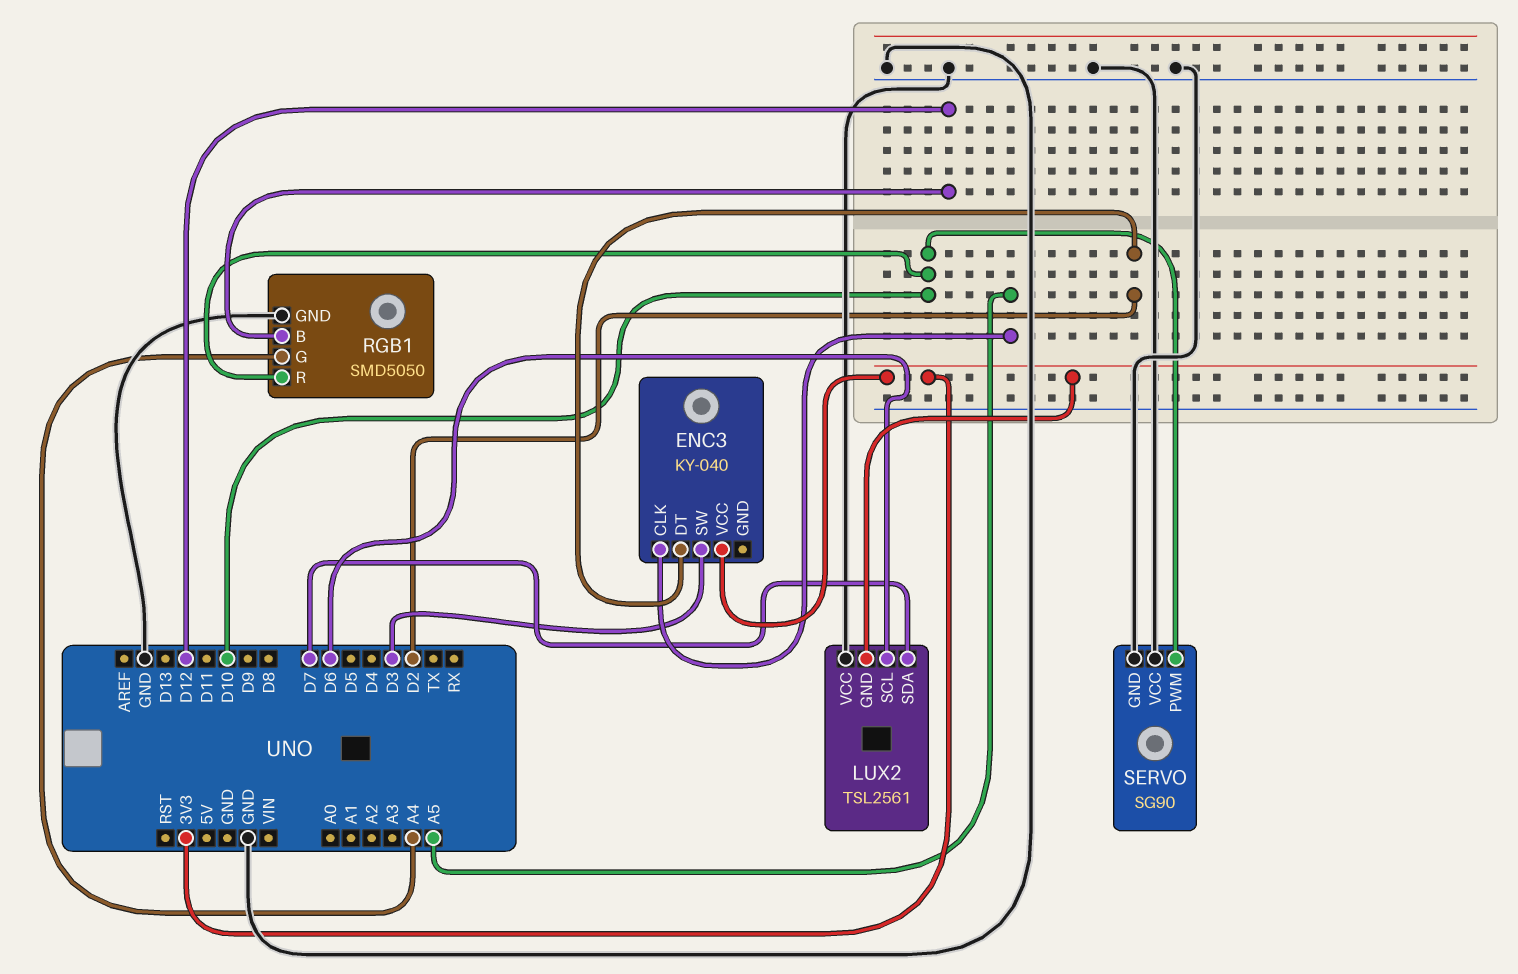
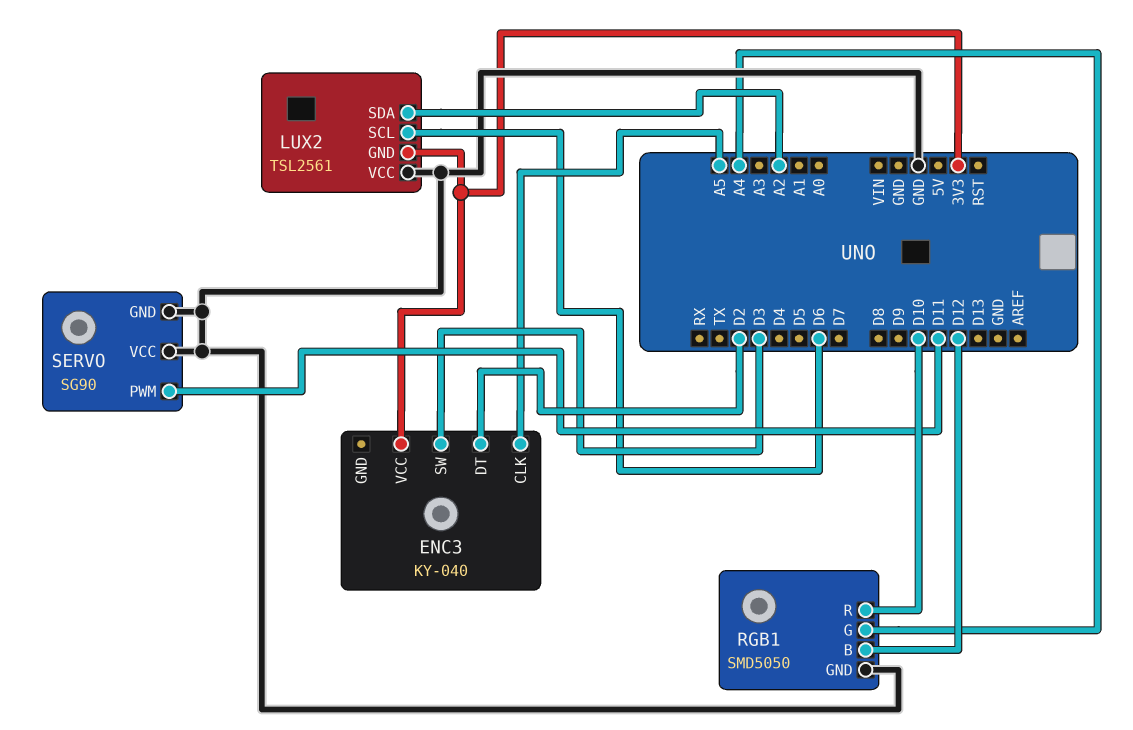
LUX2 pin SDA: D7 -> A2
SERVO pin PWM: D10 -> D11

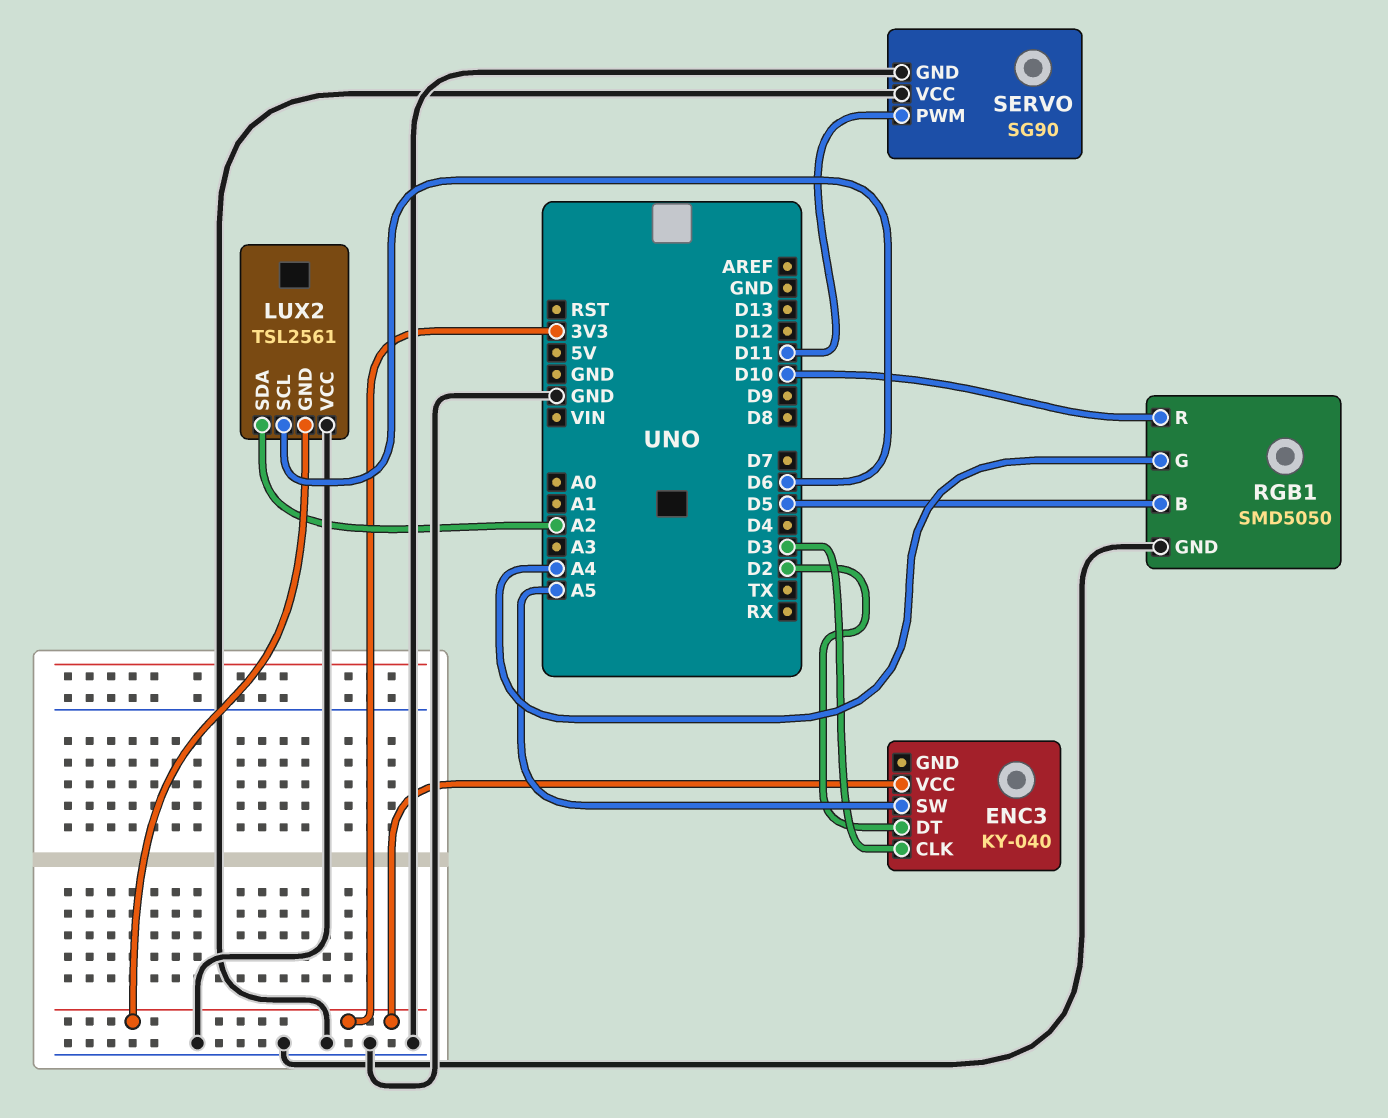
ENC3 pin CLK: A5 -> D3
ENC3 pin SW: D3 -> A5
RGB1 pin B: D12 -> D5

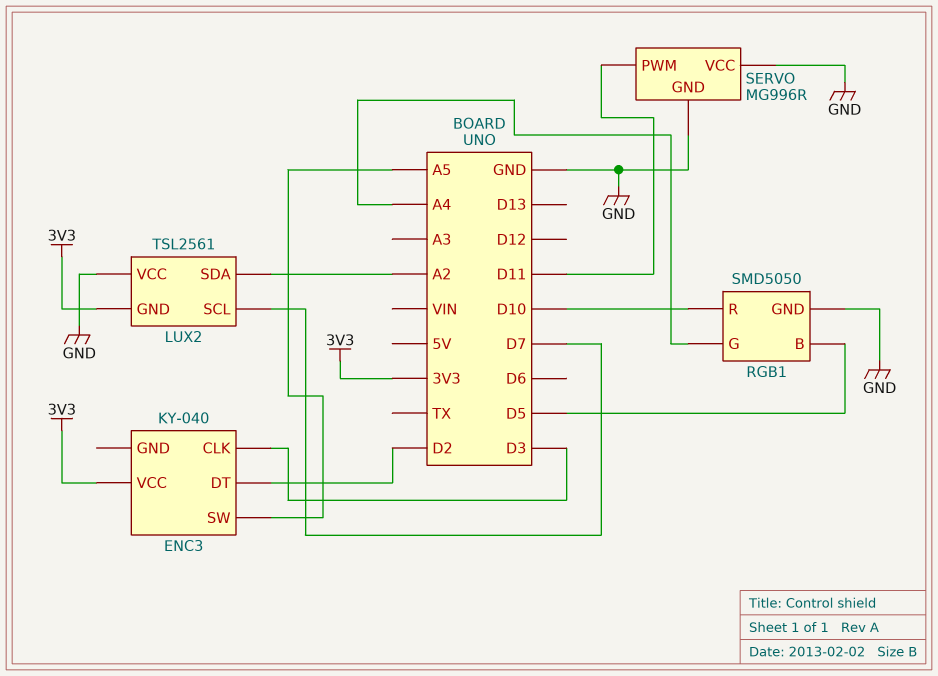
LUX2 pin SCL: D6 -> D7
SERVO: SG90 -> MG996R

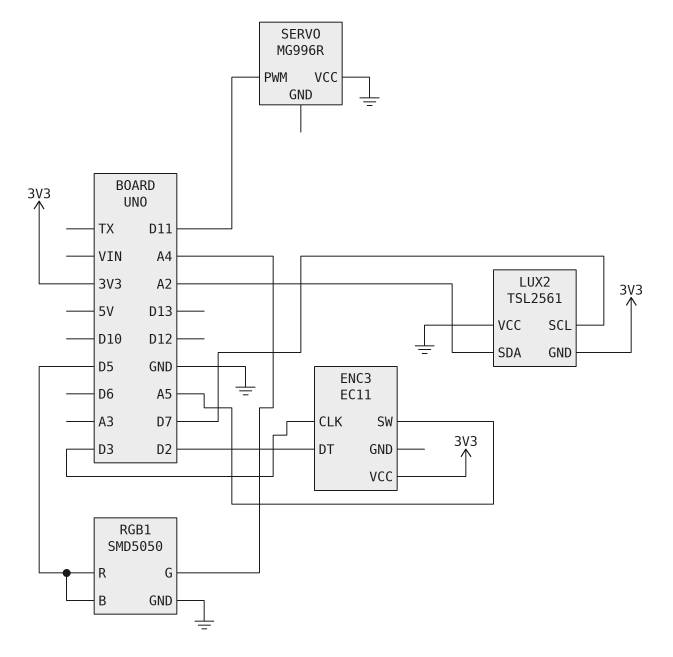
ENC3: KY-040 -> EC11
RGB1 pin R: D10 -> D5
SERVO pin GND: GND -> none

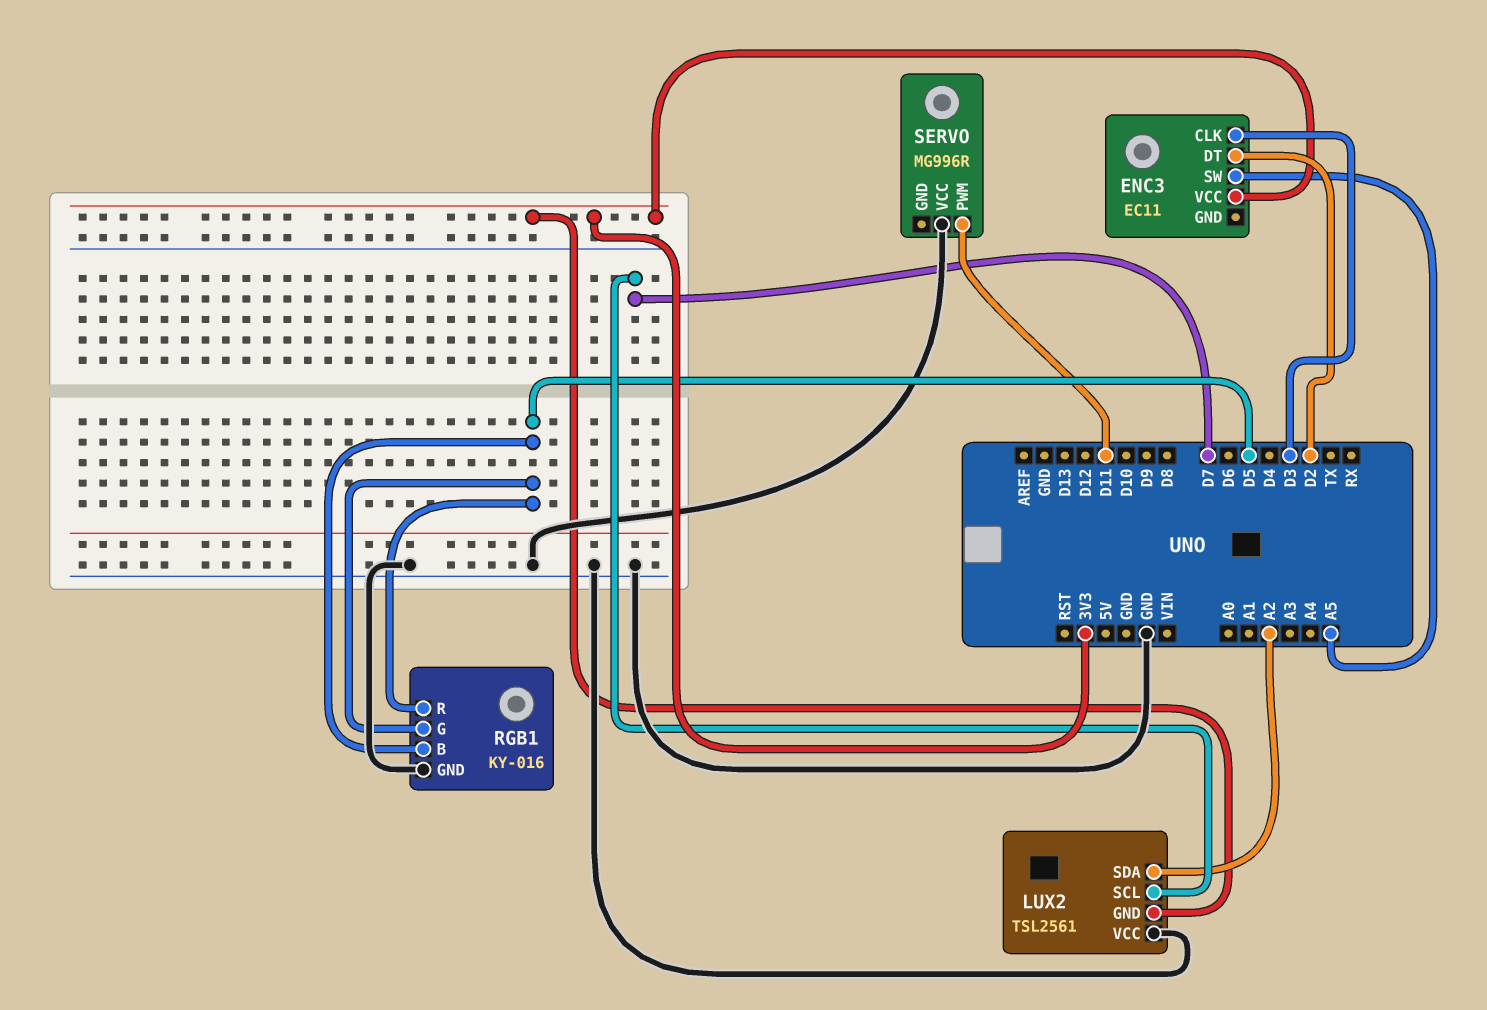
RGB1: SMD5050 -> KY-016
RGB1 pin G: A4 -> D5

